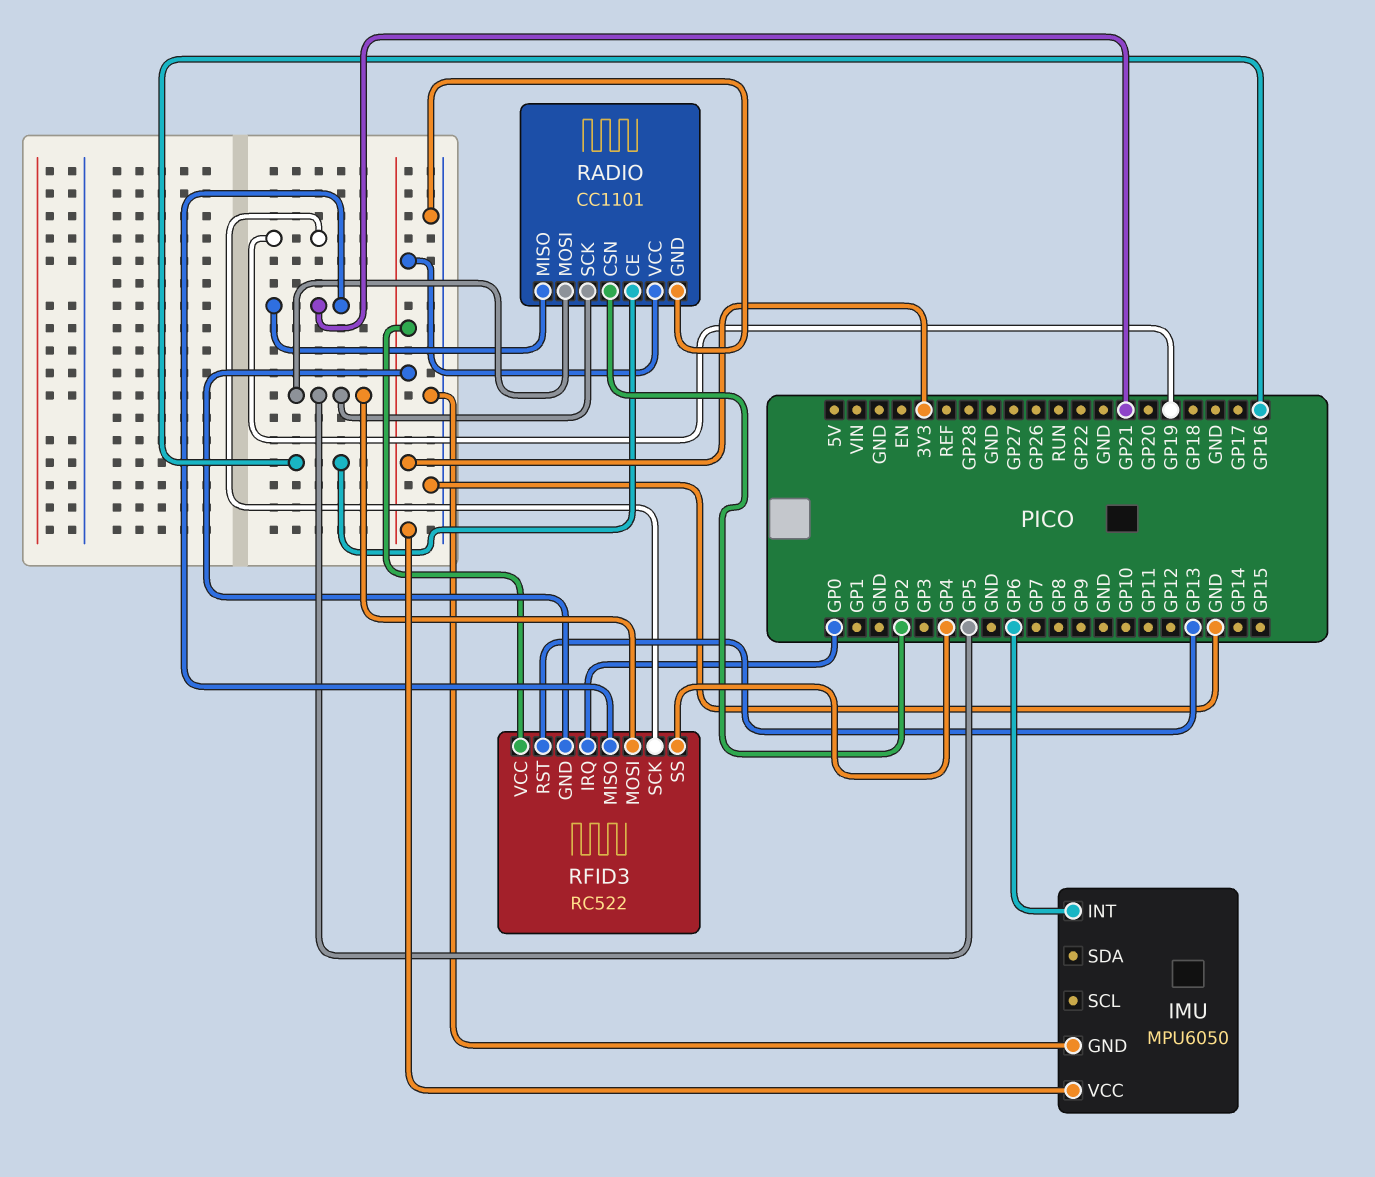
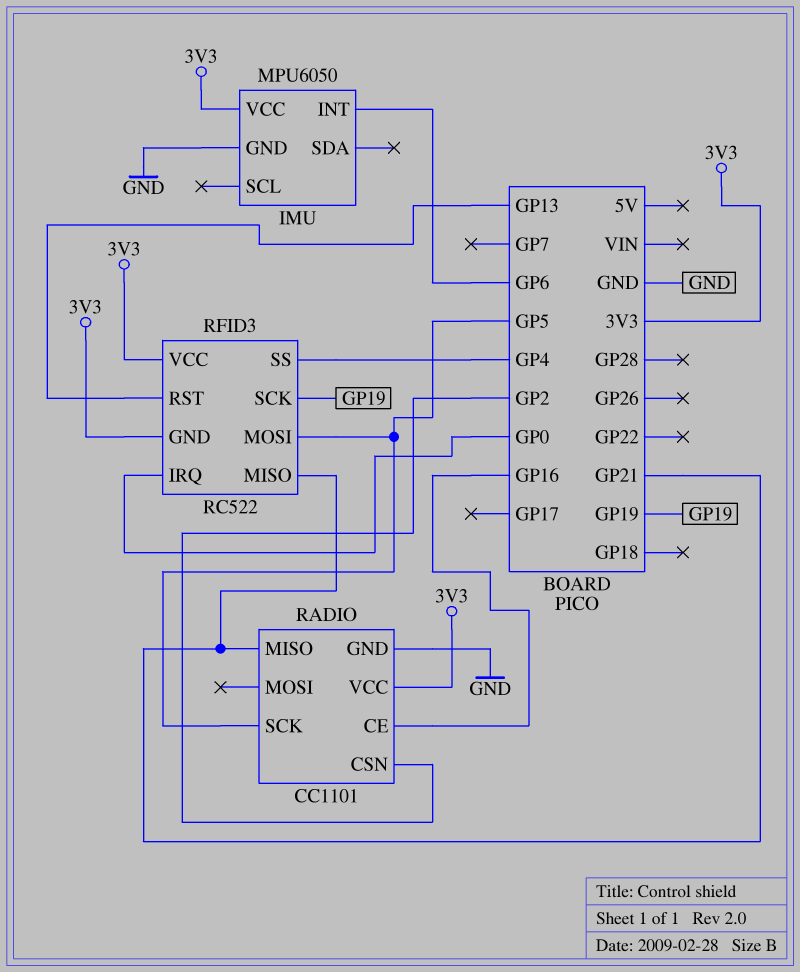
RADIO pin MOSI: GP5 -> none

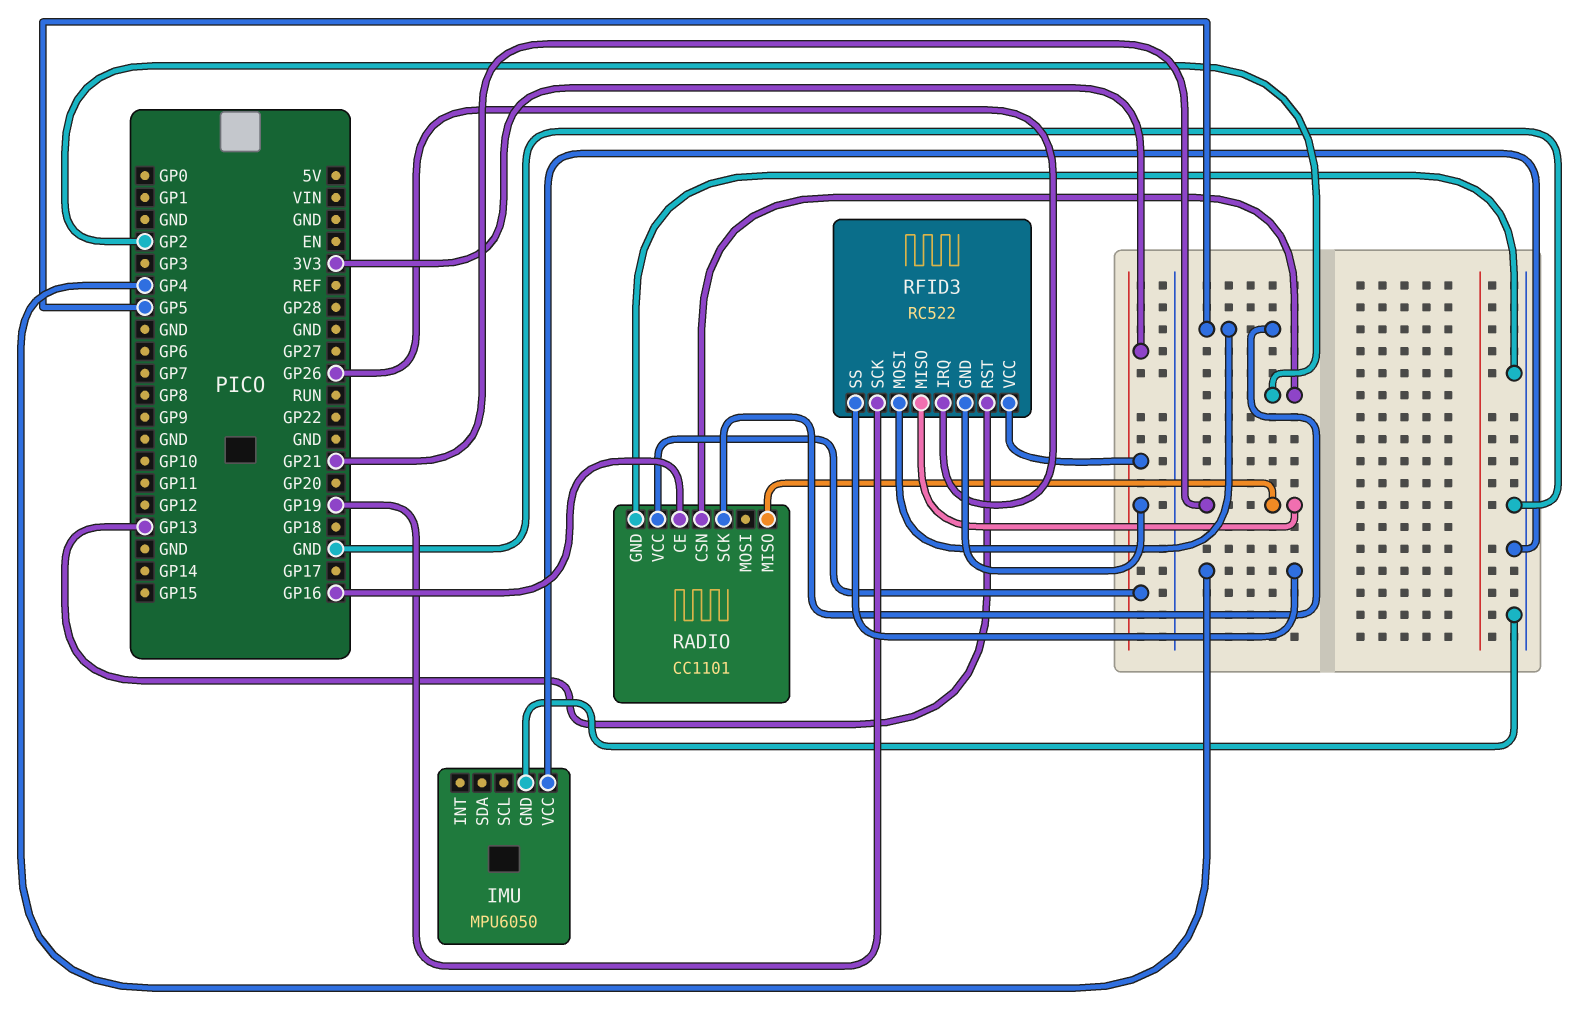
IMU pin INT: GP6 -> none
IMU pin VCC: 3V3 -> GND
RFID3 pin IRQ: GP0 -> GP26

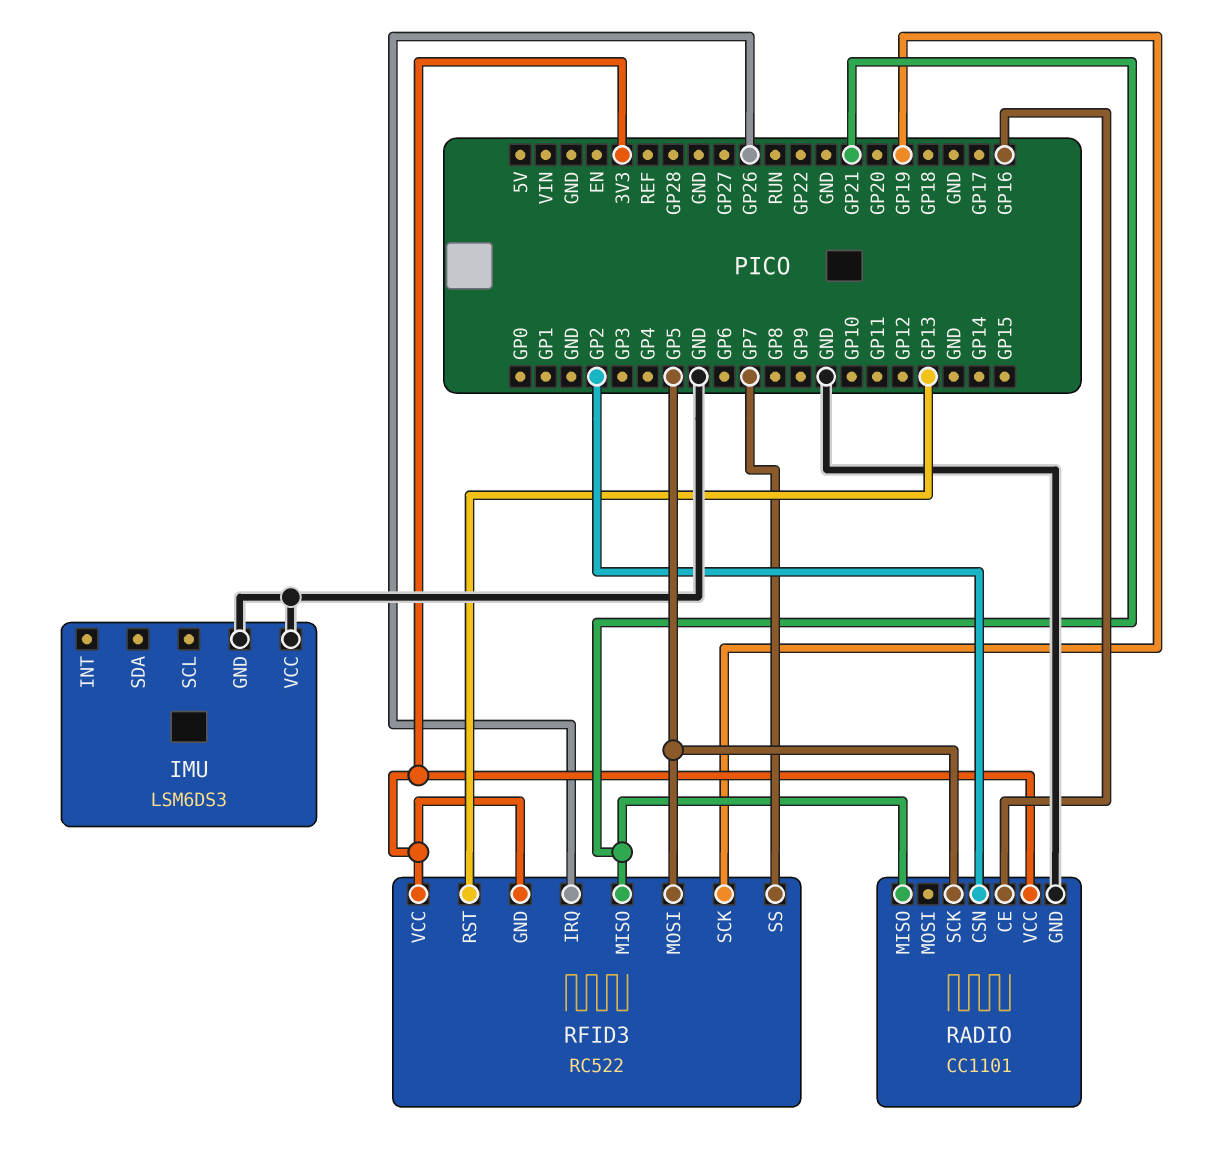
IMU: MPU6050 -> LSM6DS3
RFID3 pin SS: GP4 -> GP7

